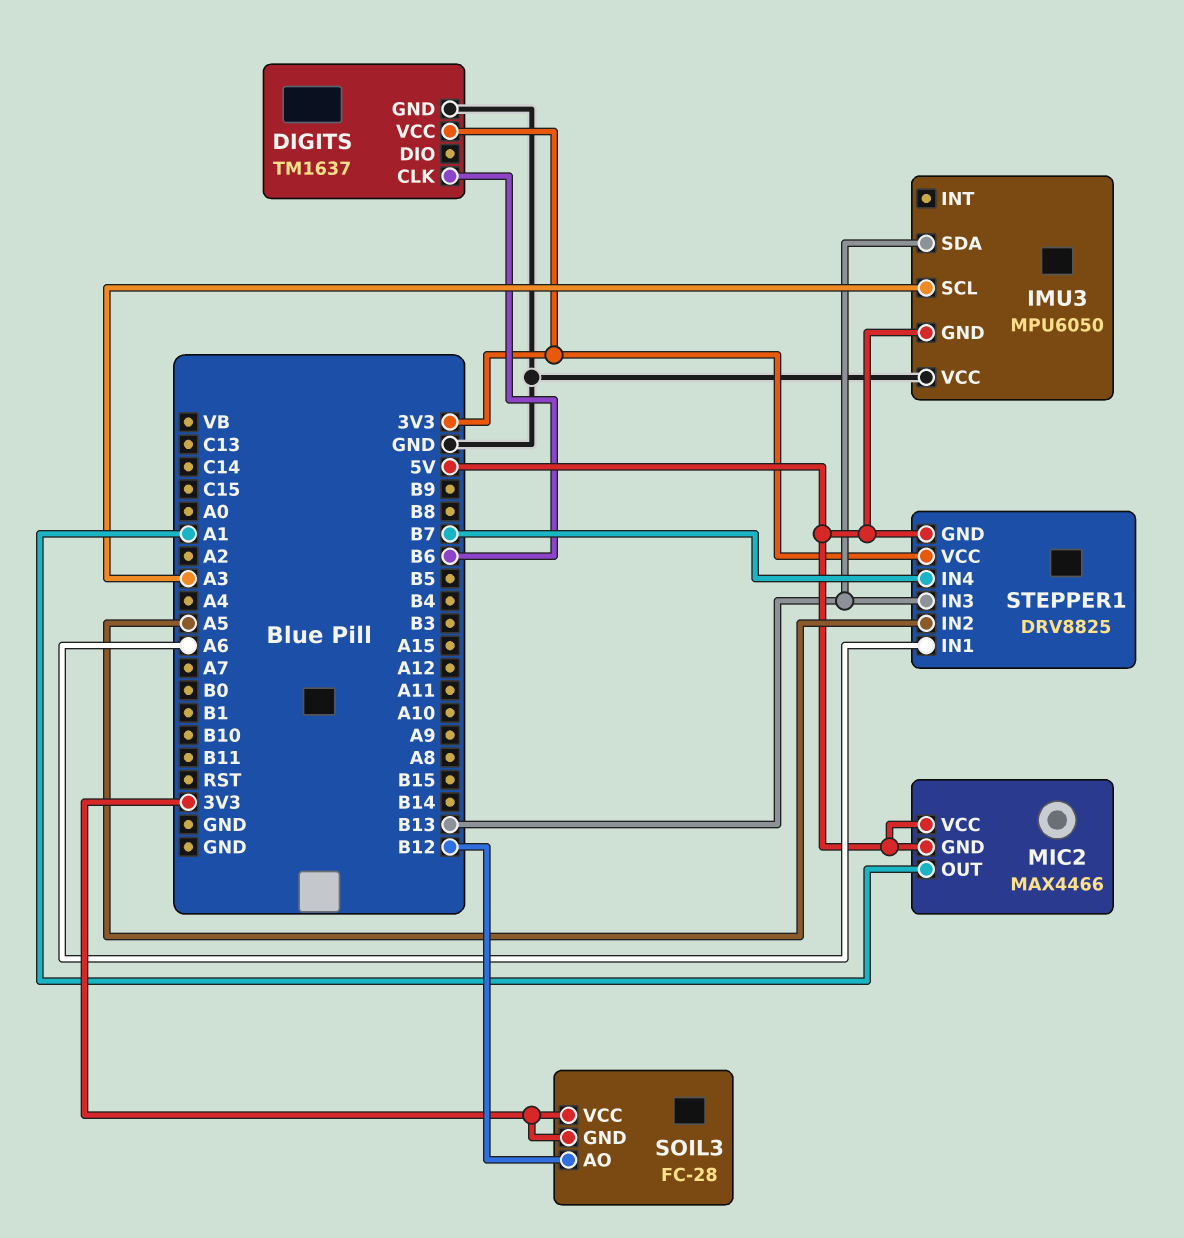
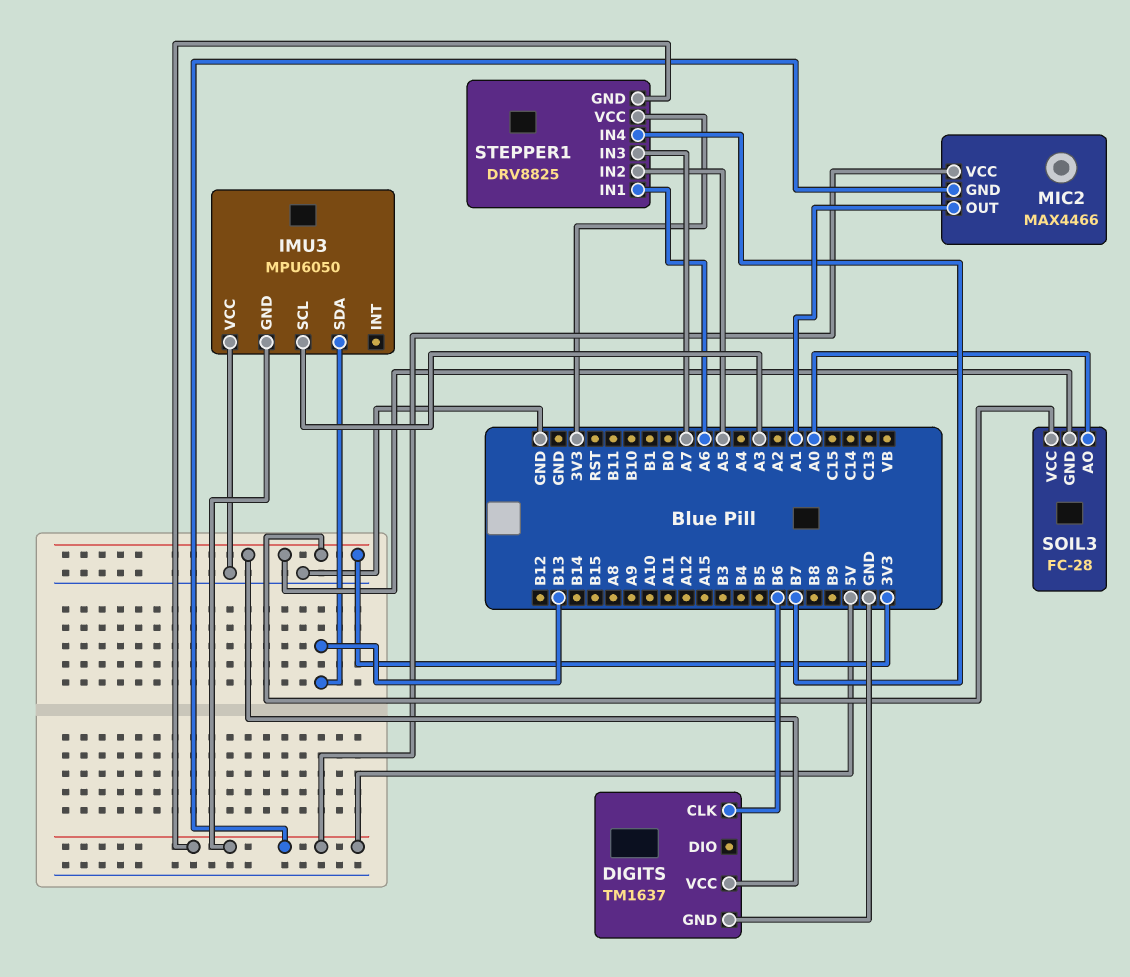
SOIL3 pin AO: B12 -> A0
STEPPER1 pin IN3: B13 -> A7

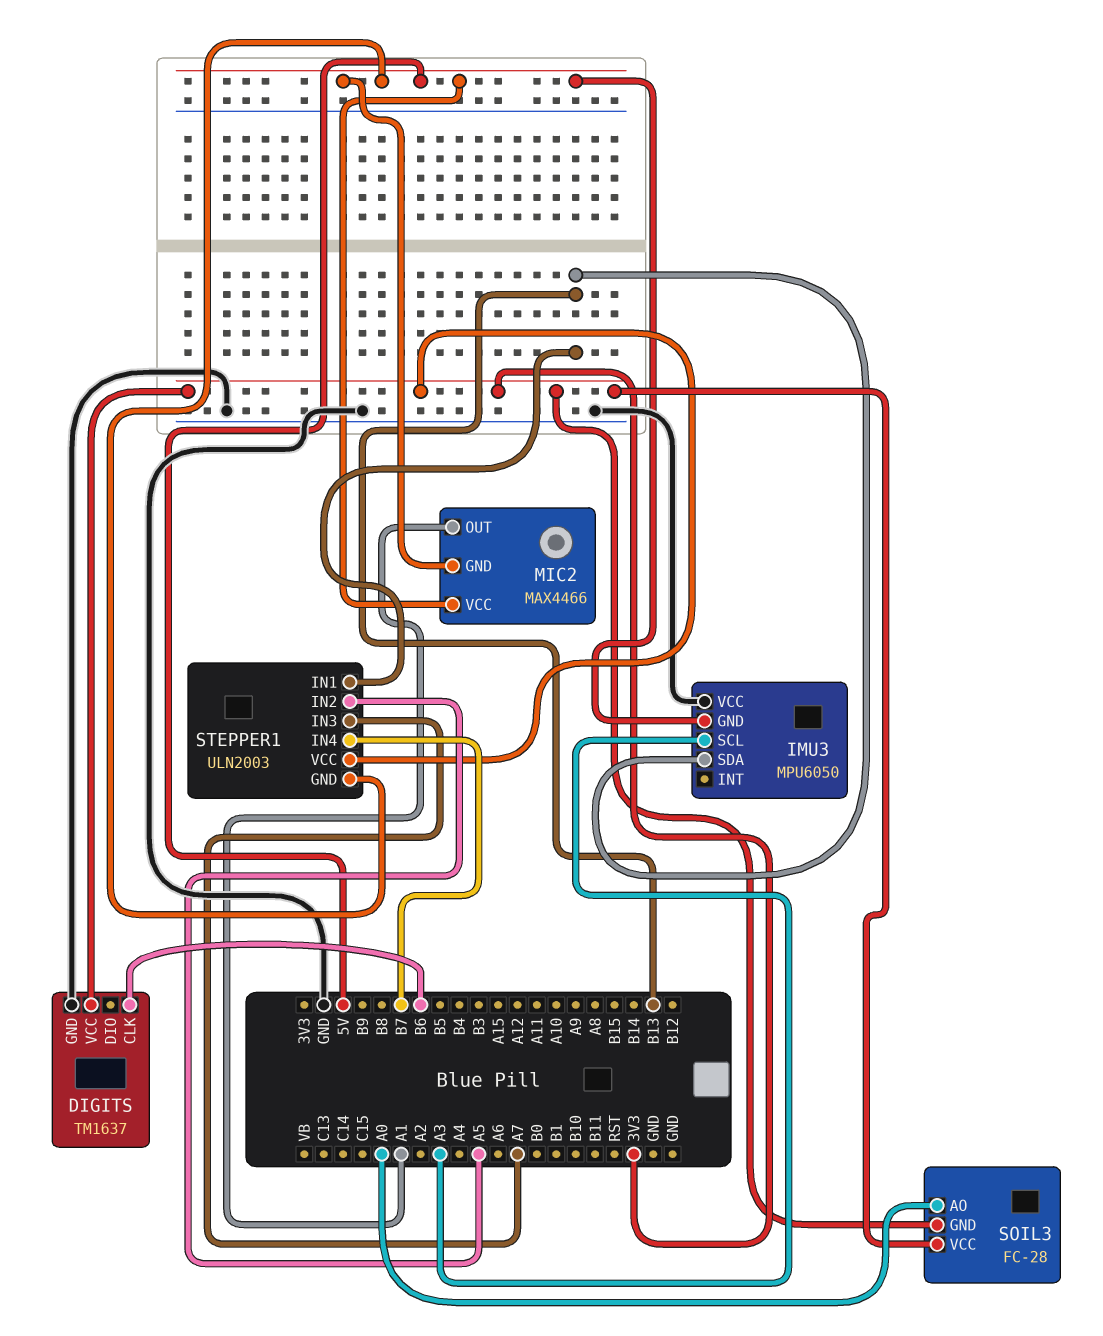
STEPPER1: DRV8825 -> ULN2003
STEPPER1 pin IN1: A6 -> B13

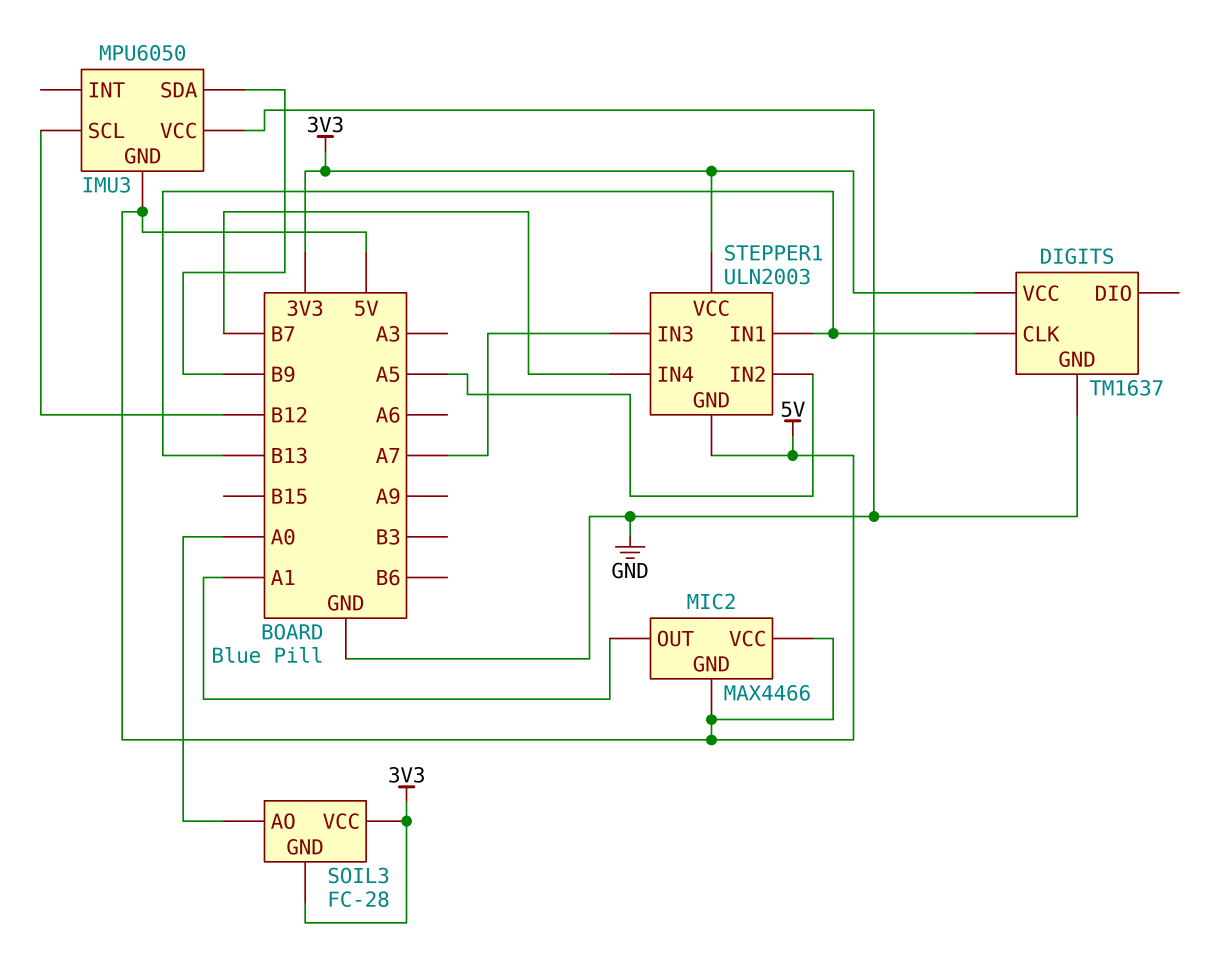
DIGITS pin CLK: B6 -> B13
IMU3 pin SCL: A3 -> B12
IMU3 pin SDA: B13 -> B9

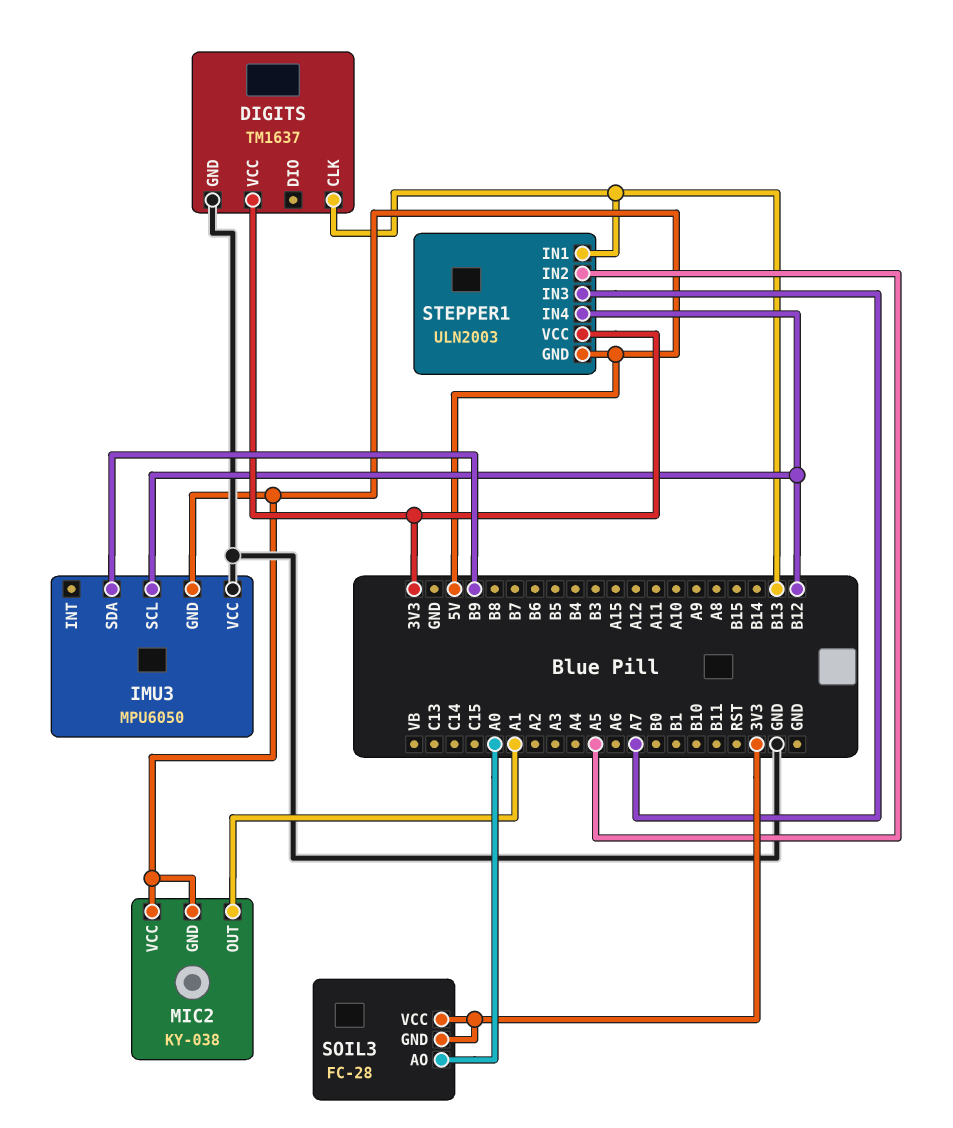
MIC2: MAX4466 -> KY-038
STEPPER1 pin IN4: B7 -> B12

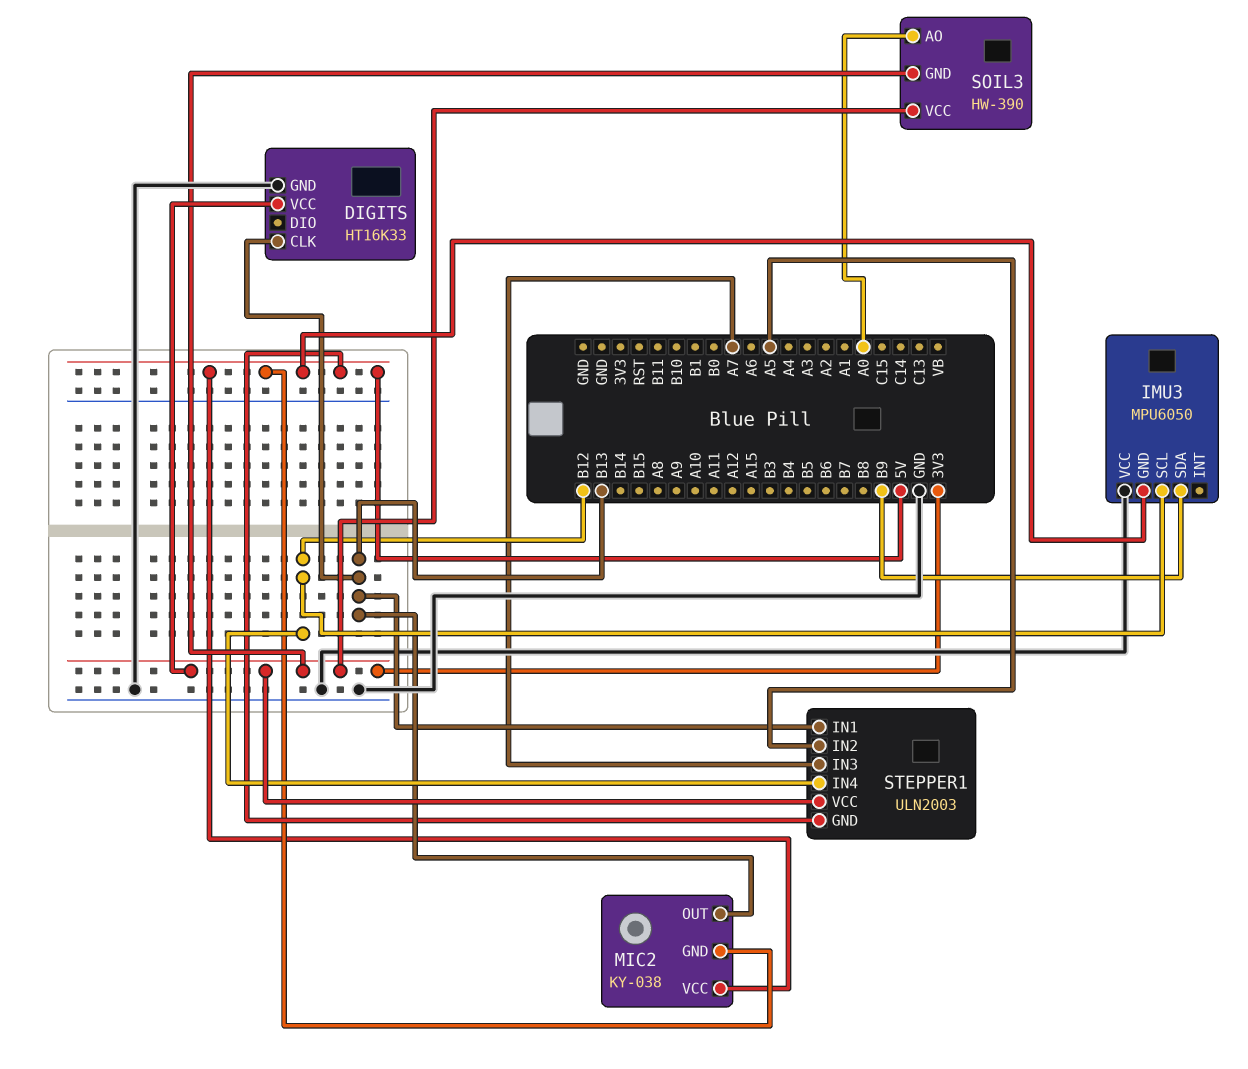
DIGITS: TM1637 -> HT16K33
MIC2 pin OUT: A1 -> B13
SOIL3: FC-28 -> HW-390

